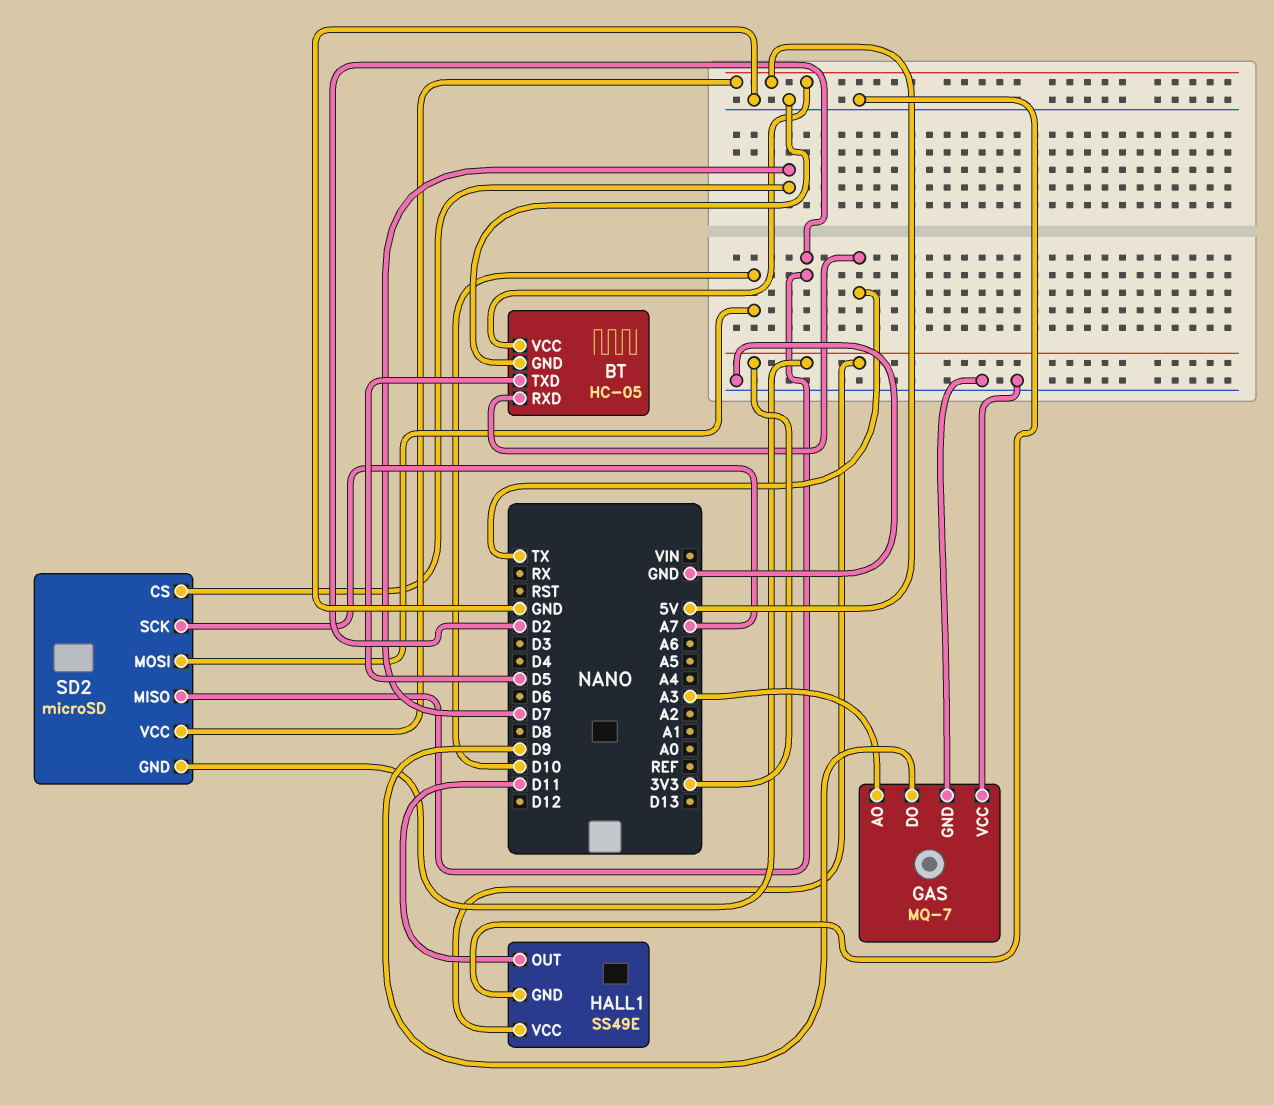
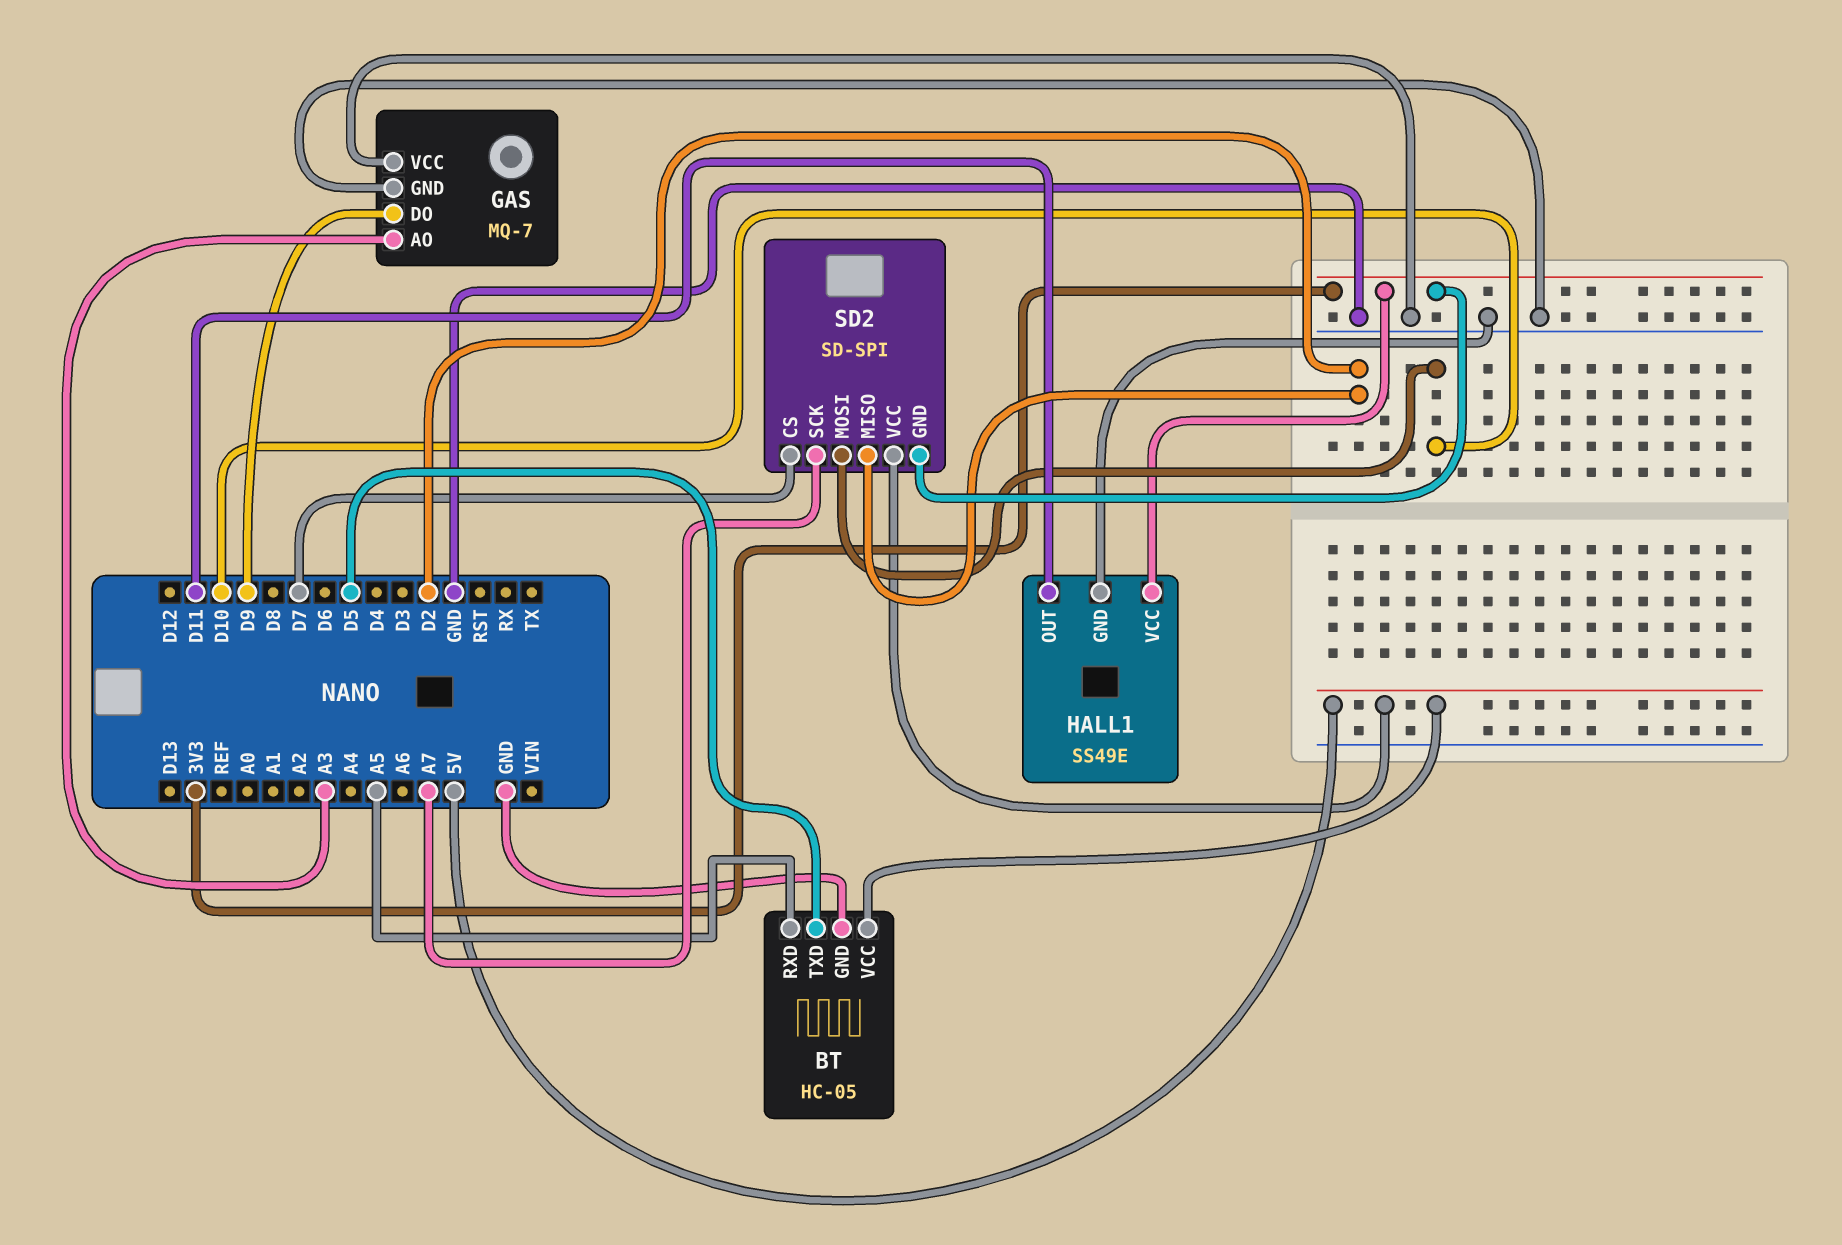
BT pin RXD: TX -> A5
SD2: microSD -> SD-SPI

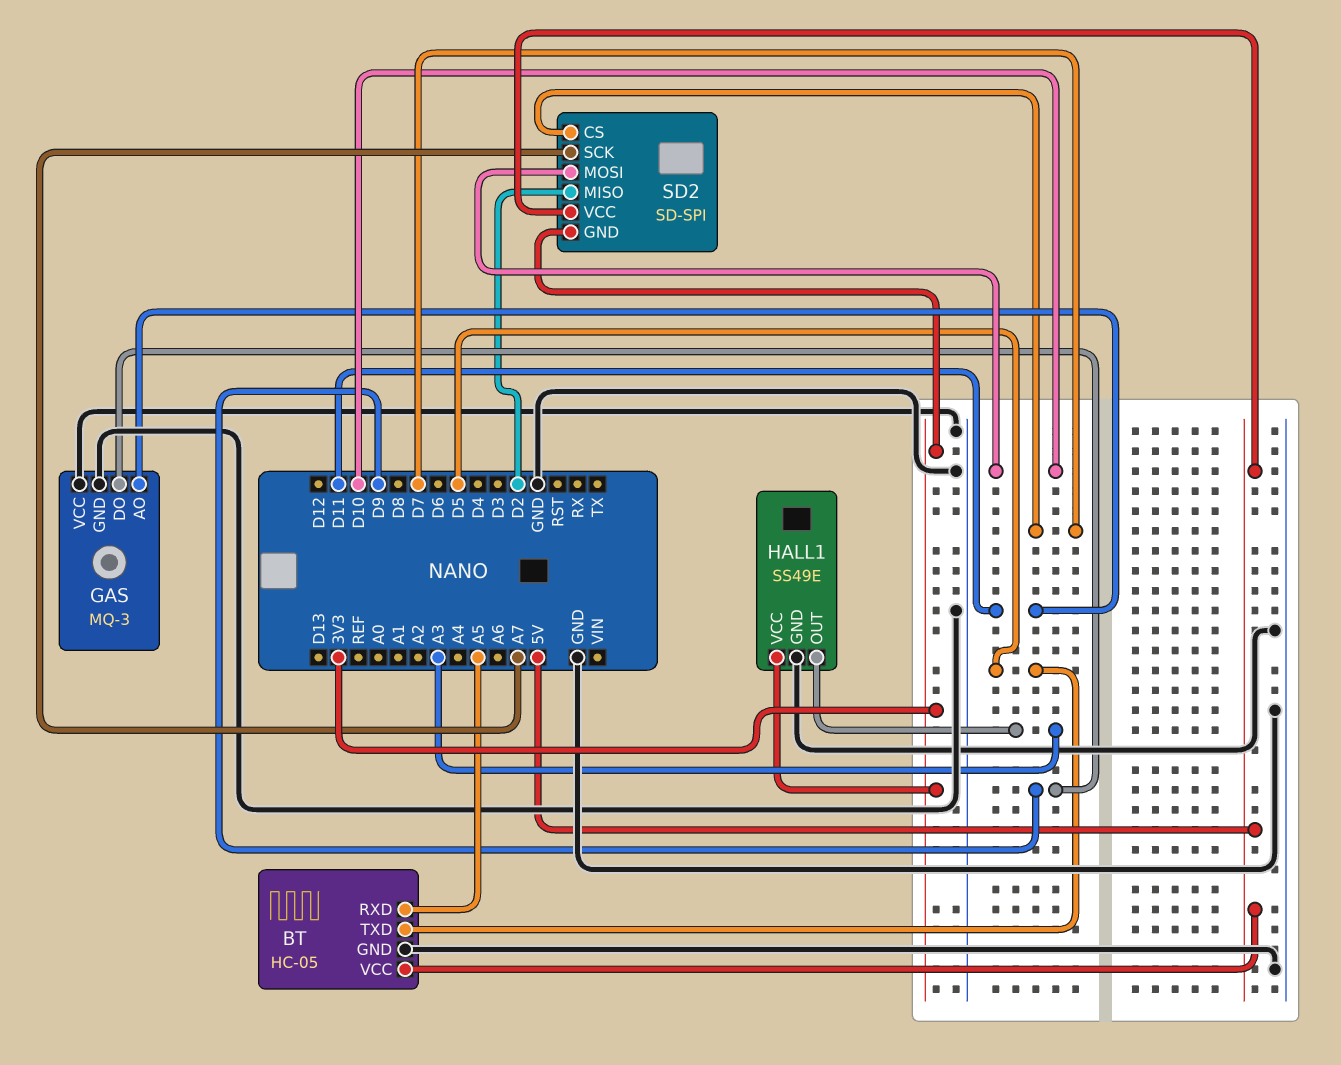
GAS: MQ-7 -> MQ-3
GAS pin AO: A3 -> D11
HALL1 pin OUT: D11 -> A3

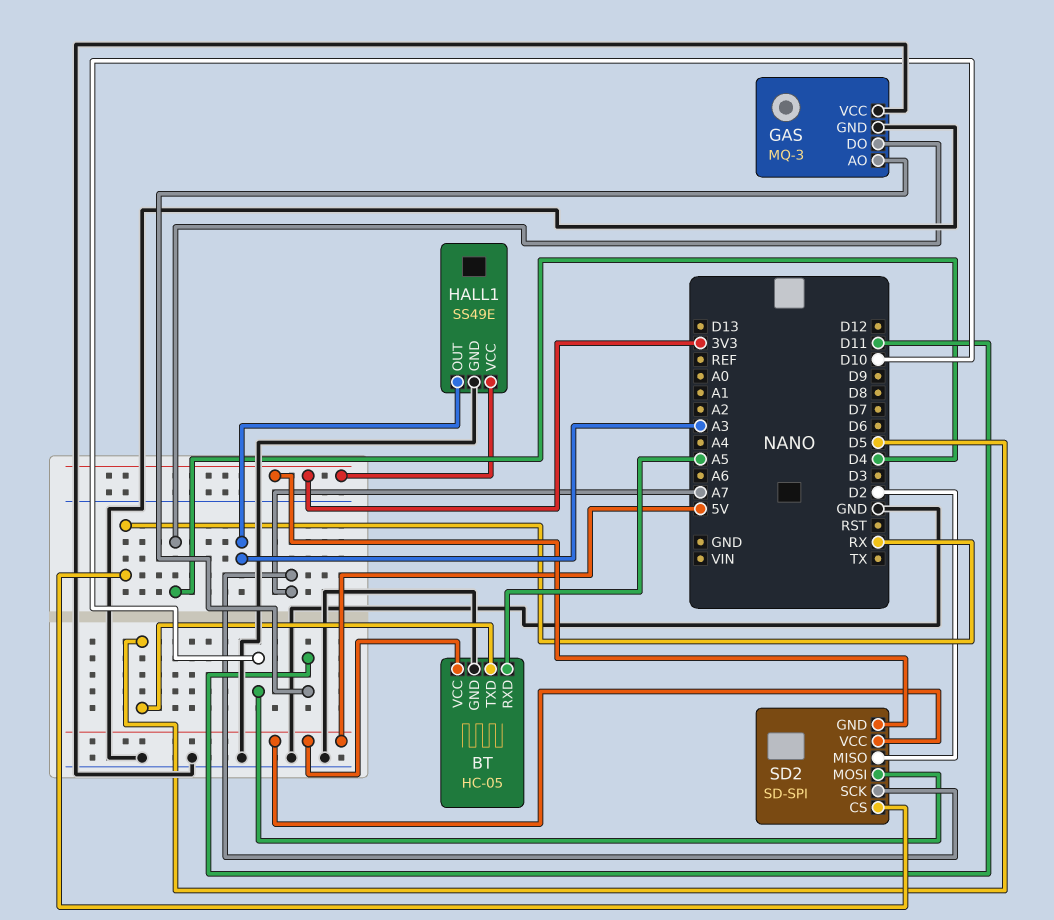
GAS pin DO: D9 -> D4
SD2 pin CS: D7 -> RX

